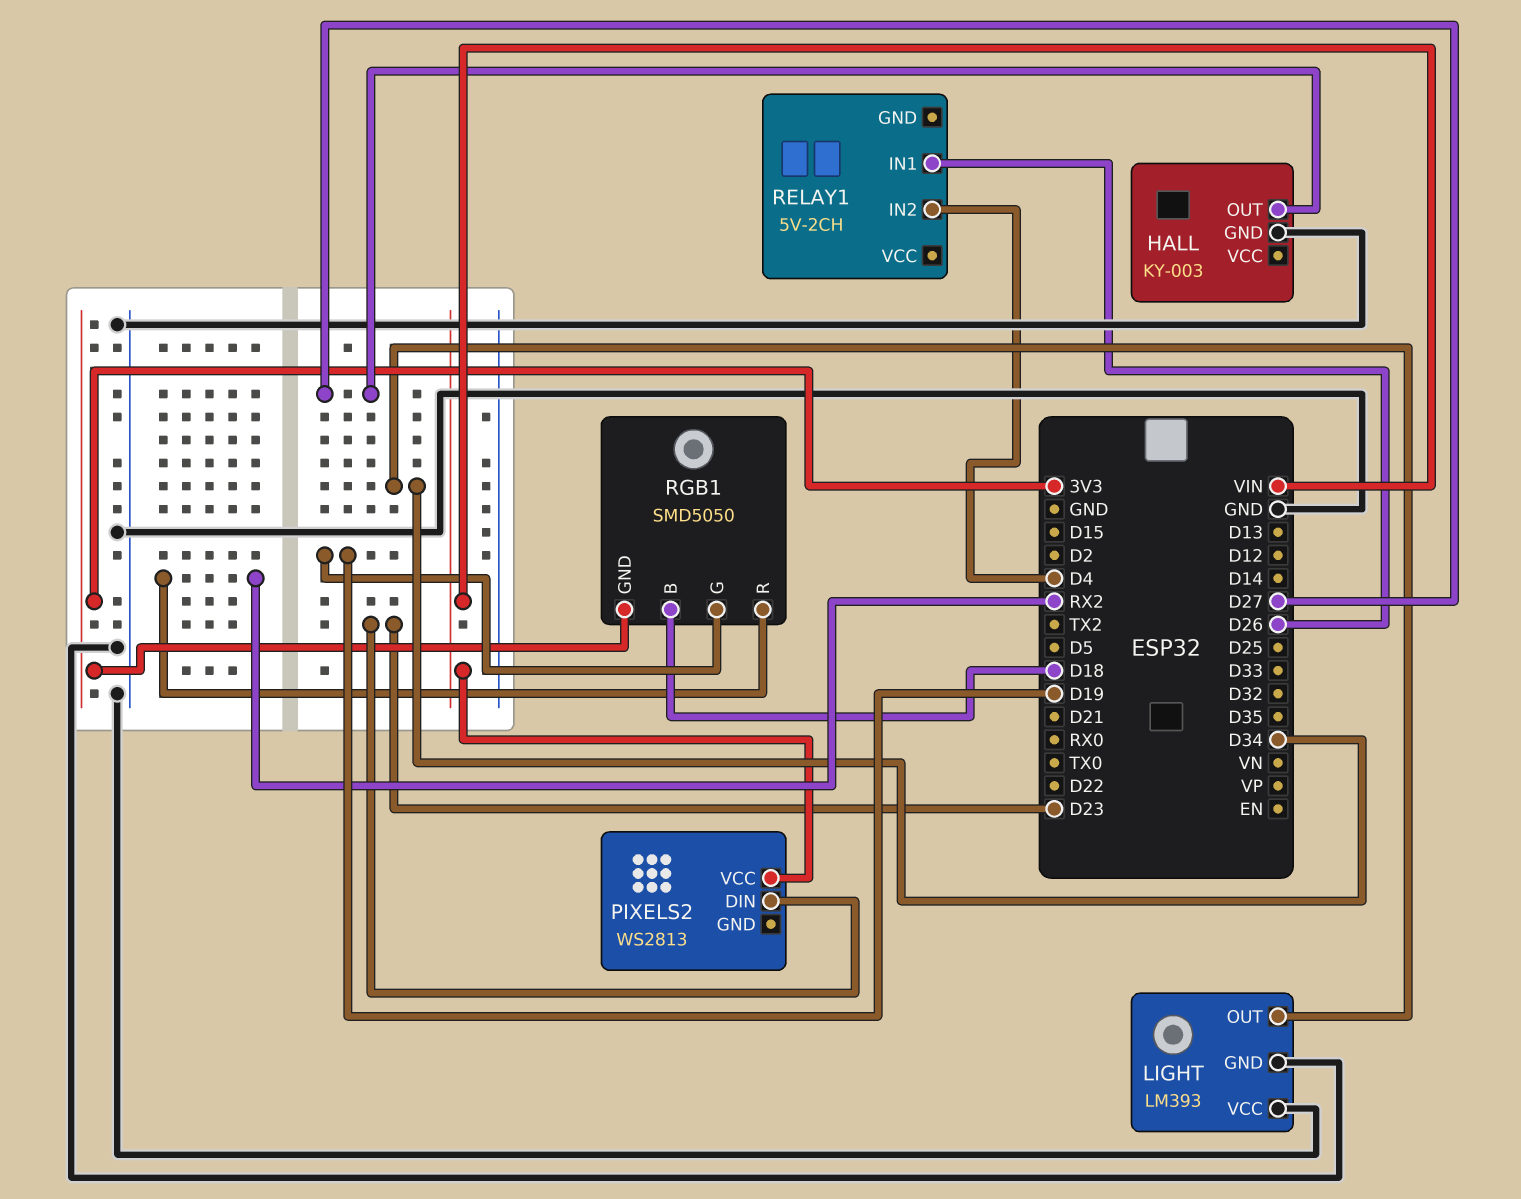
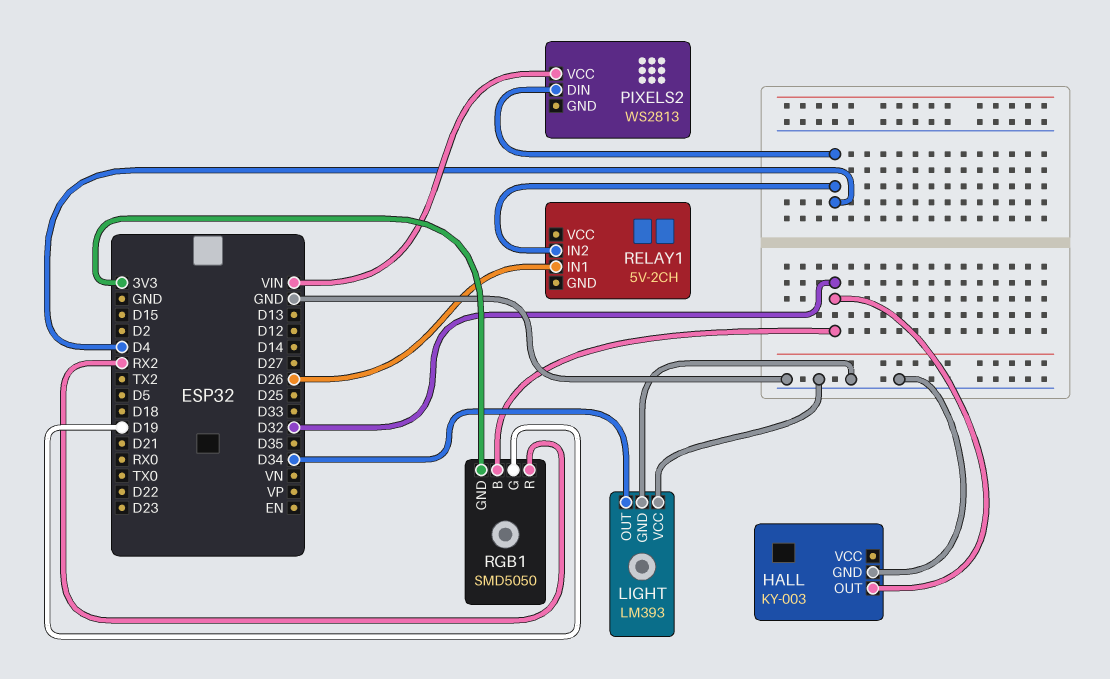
HALL pin OUT: D27 -> D32
PIXELS2 pin DIN: D23 -> D4
RGB1 pin B: D18 -> D32

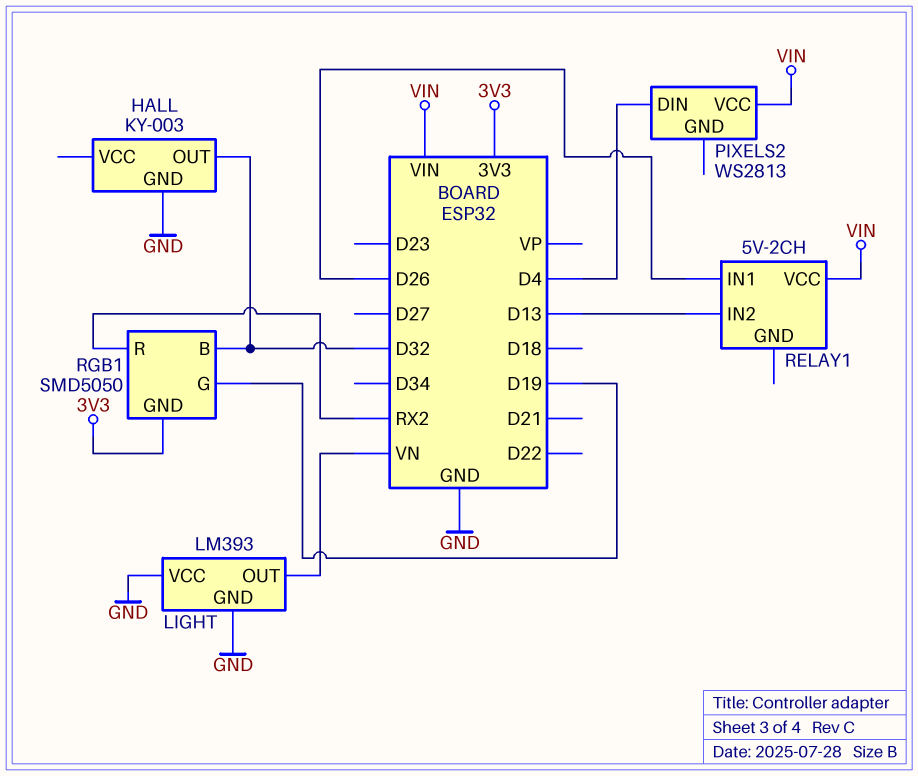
LIGHT pin OUT: D34 -> VN
RELAY1 pin IN2: D4 -> D13
RELAY1 pin VCC: none -> VIN

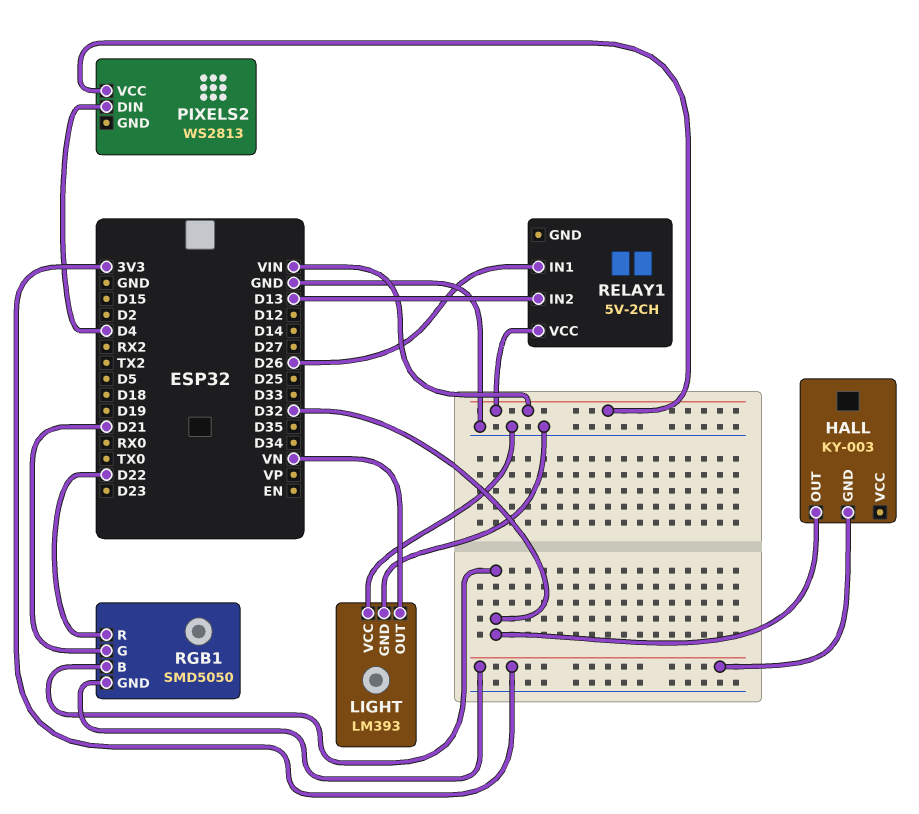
HALL pin GND: GND -> 3V3
RGB1 pin G: D19 -> D21
RGB1 pin R: RX2 -> D22

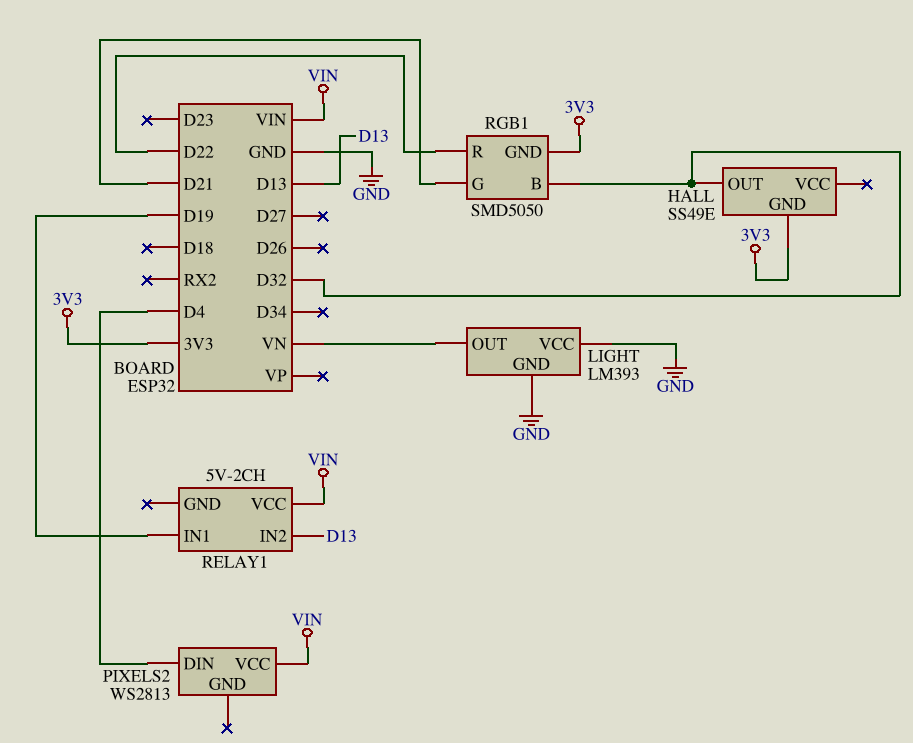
HALL: KY-003 -> SS49E
RELAY1 pin IN1: D26 -> D19

